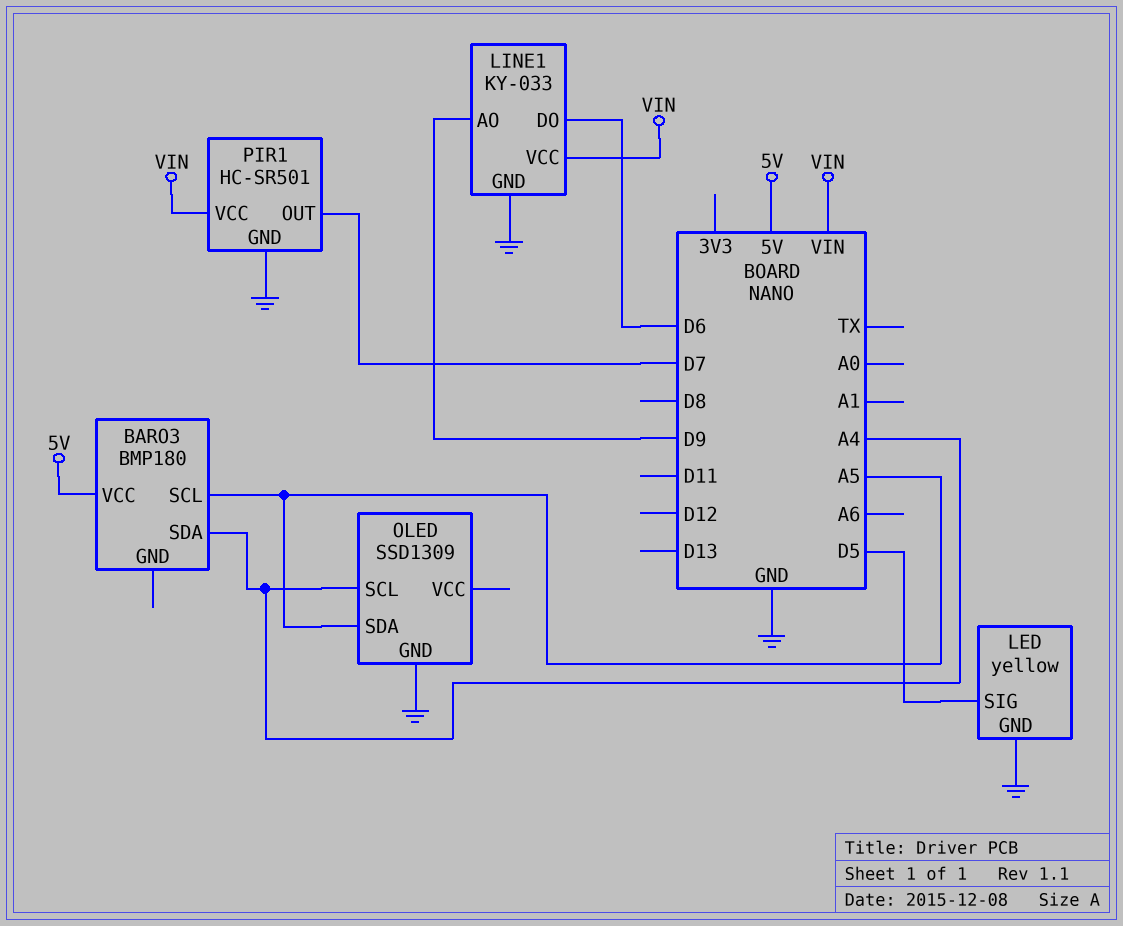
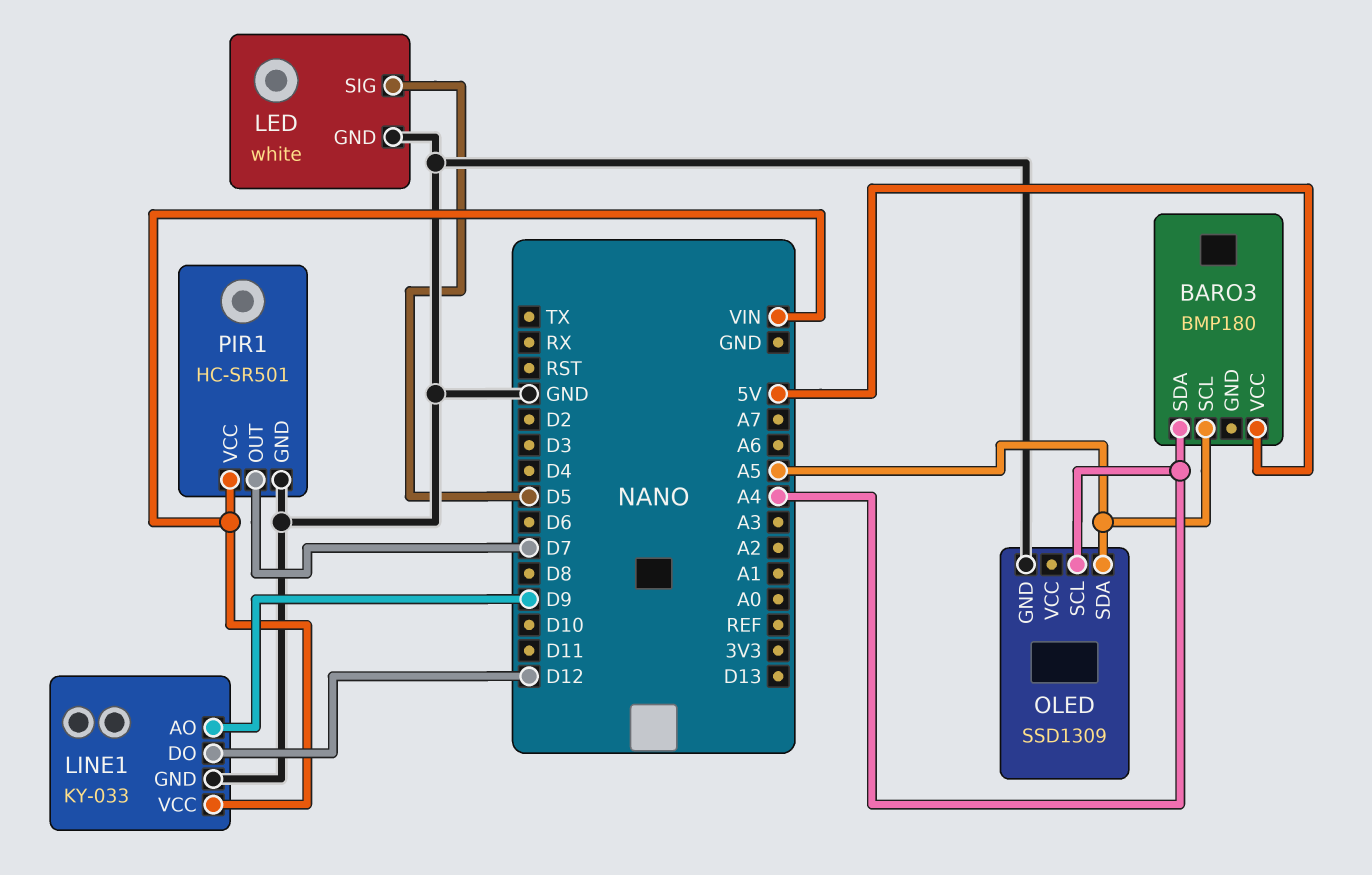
LED: yellow -> white
LINE1 pin DO: D6 -> D12

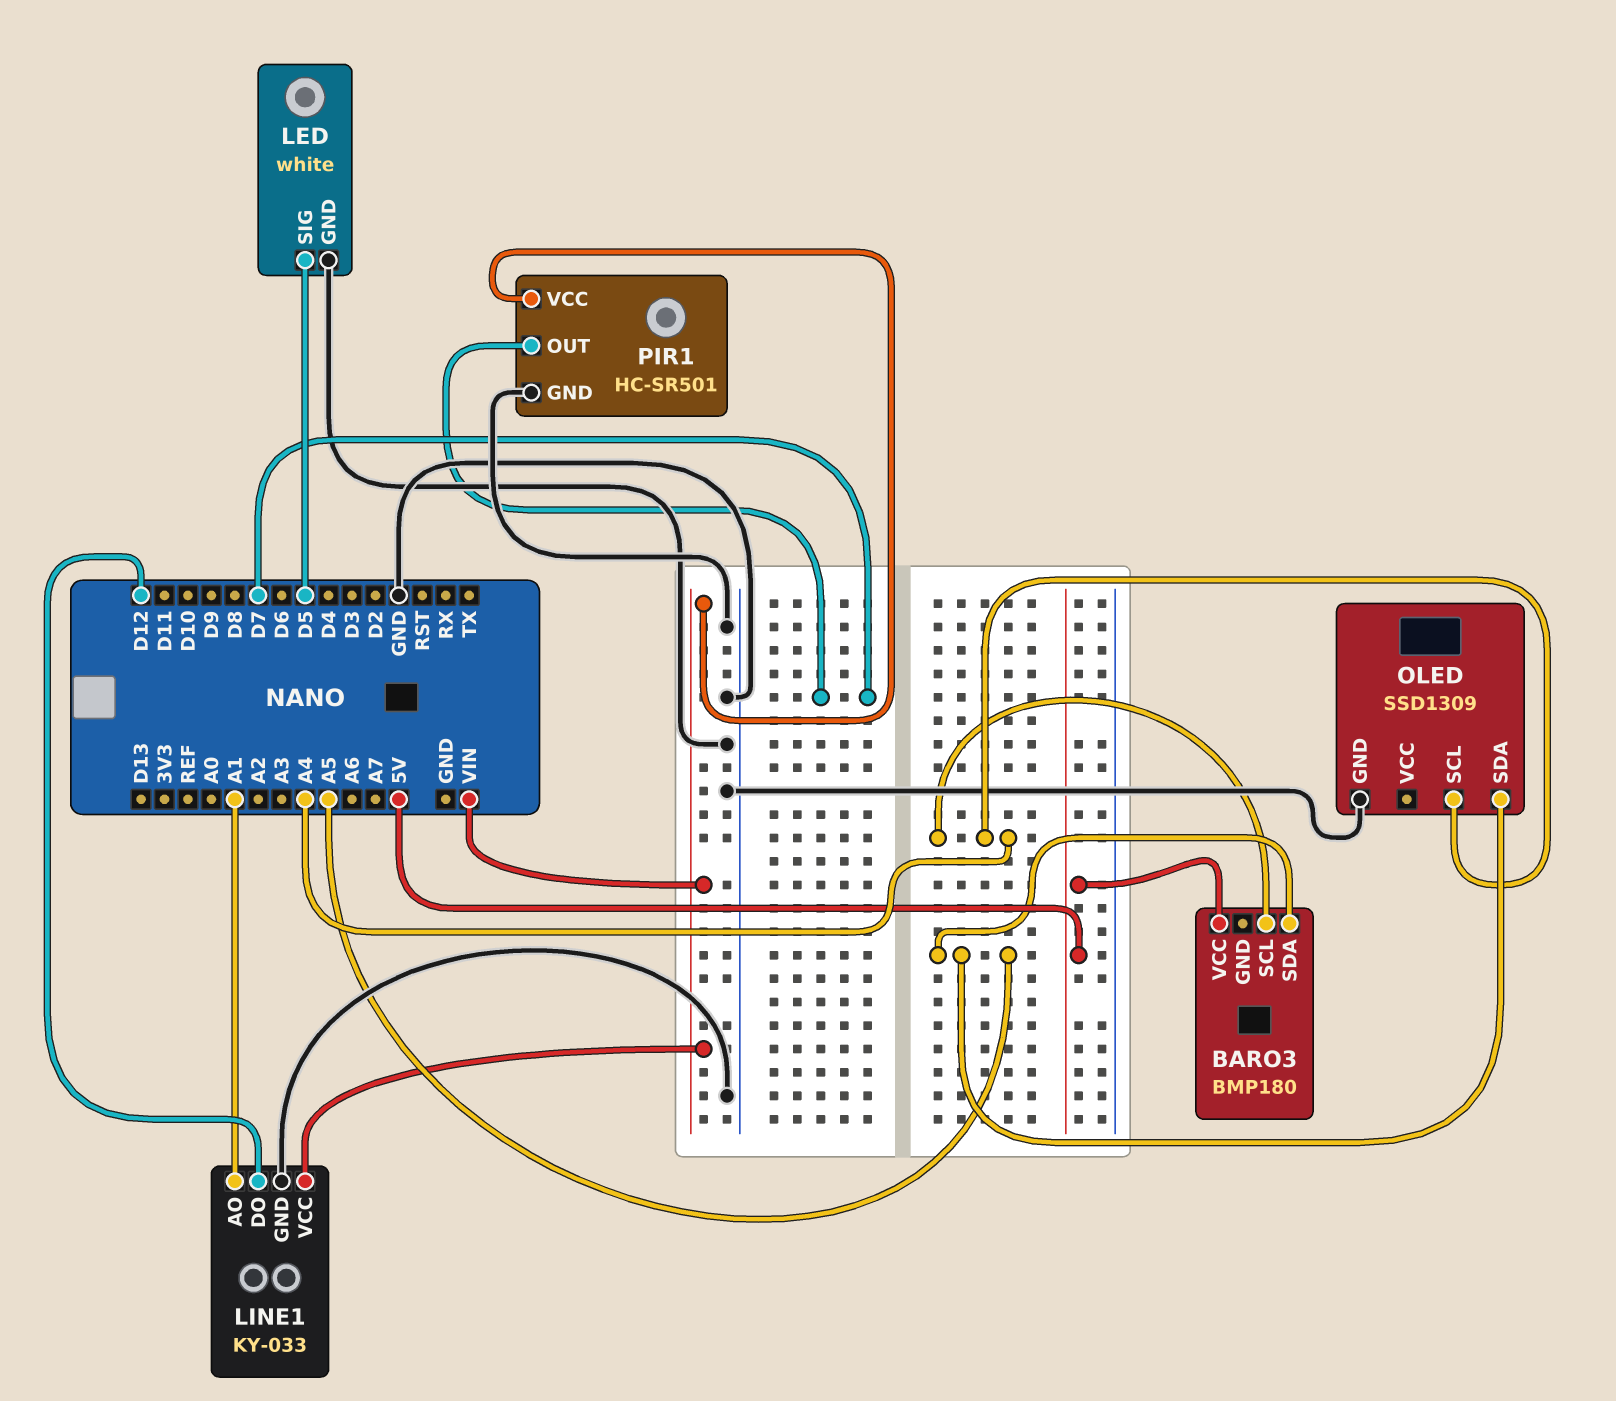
BARO3 pin SCL: A5 -> A4
BARO3 pin SDA: A4 -> A5
LINE1 pin AO: D9 -> A1

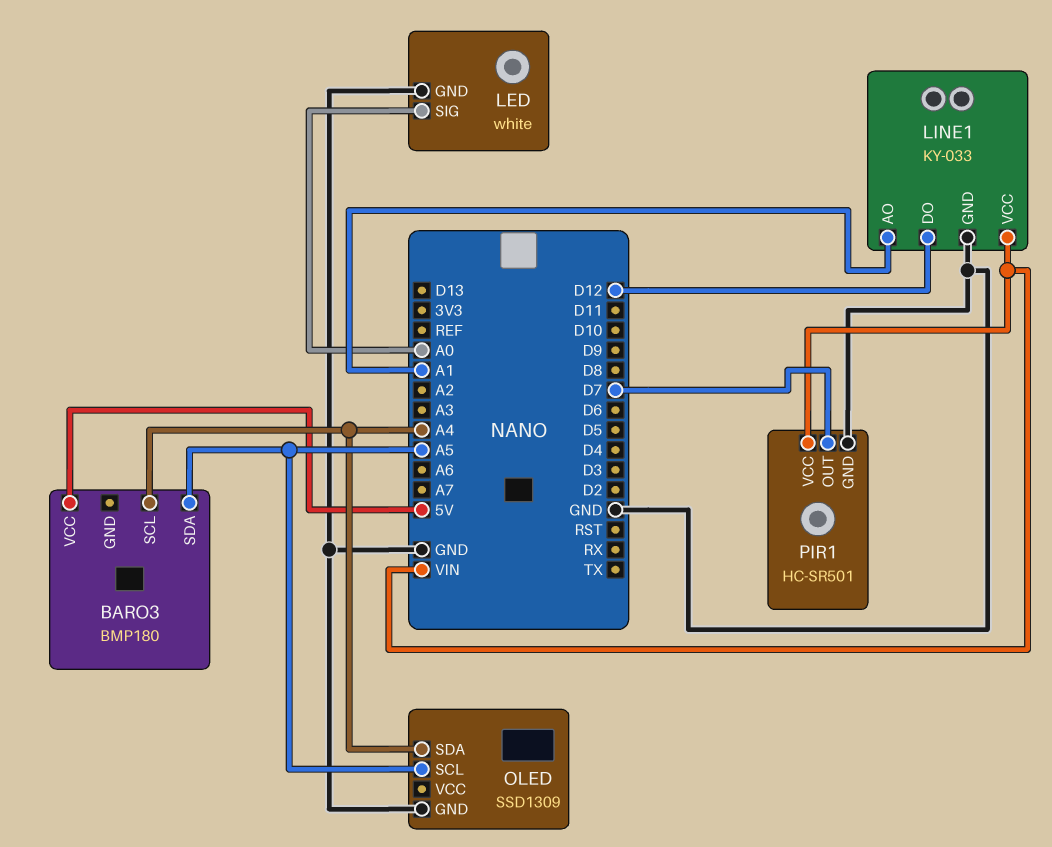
LED pin SIG: D5 -> A0
OLED pin SCL: A4 -> A5
OLED pin SDA: A5 -> A4

